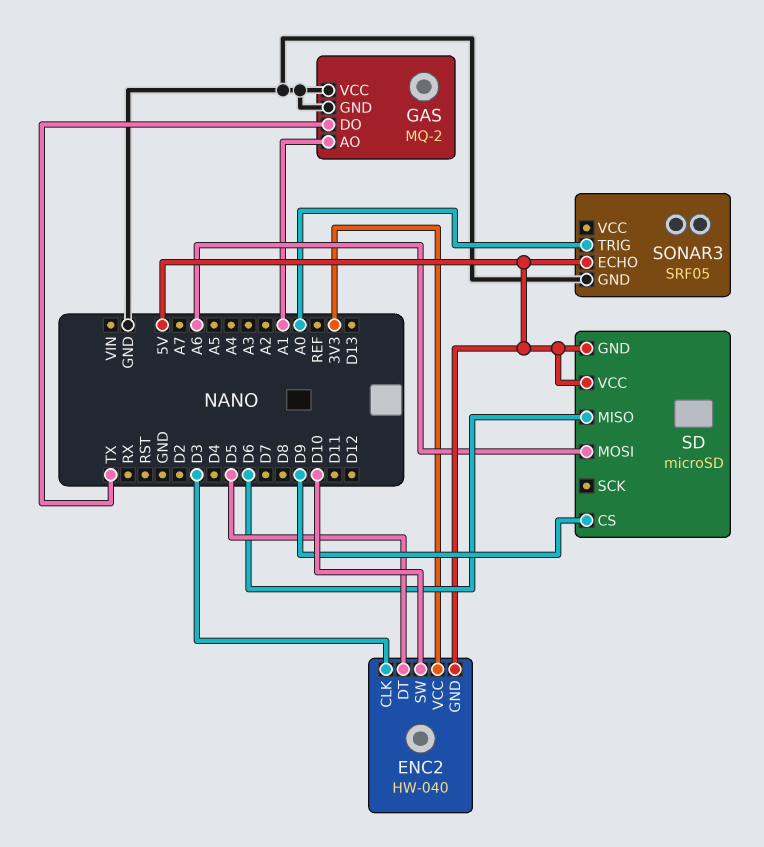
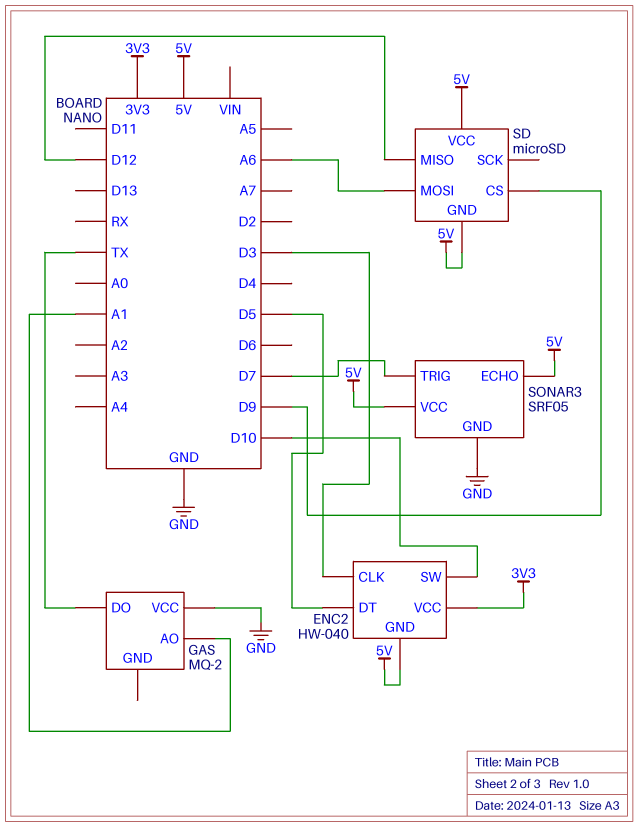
GAS pin GND: GND -> none
SD pin MISO: D6 -> D12
SONAR3 pin TRIG: A0 -> D7
SONAR3 pin VCC: none -> 5V

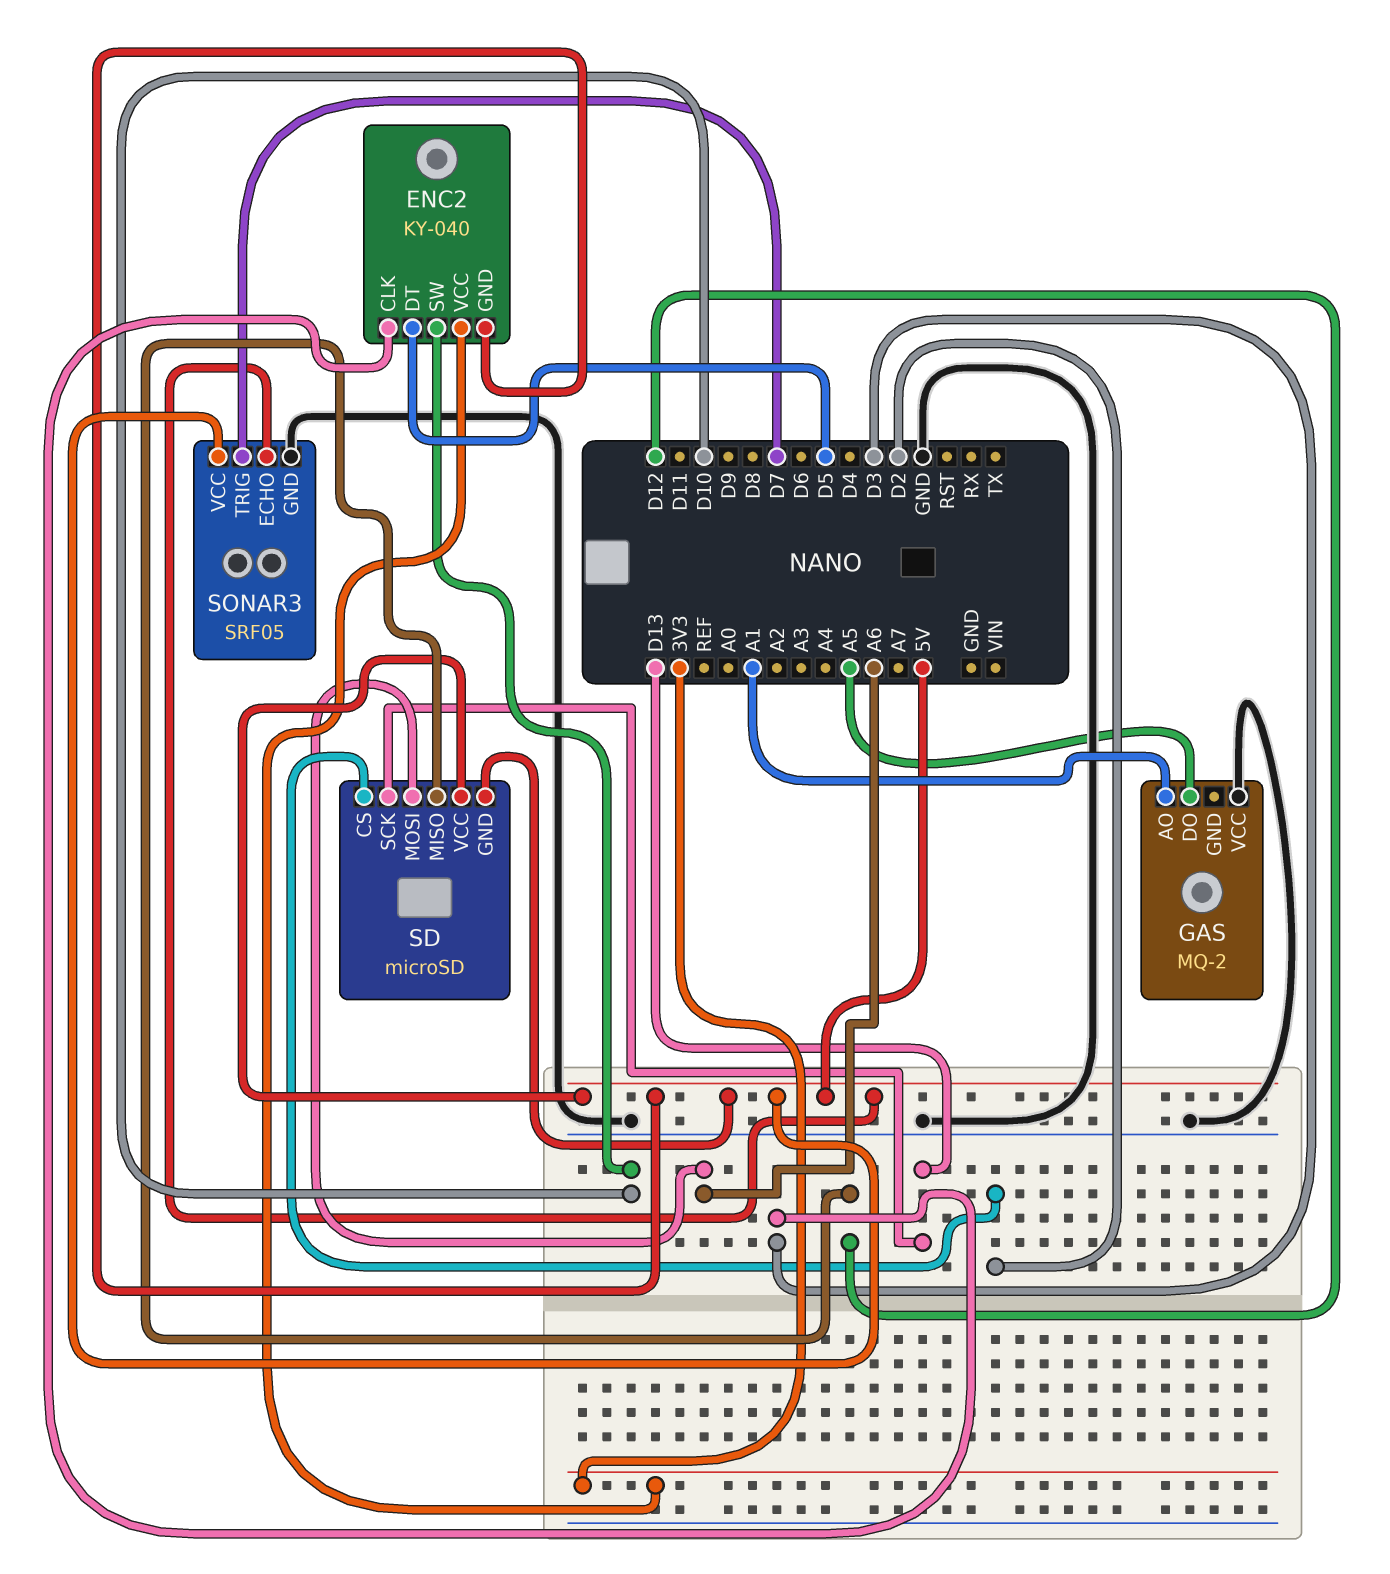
ENC2: HW-040 -> KY-040
GAS pin DO: TX -> A5
SD pin CS: D9 -> D2
SD pin SCK: none -> D13

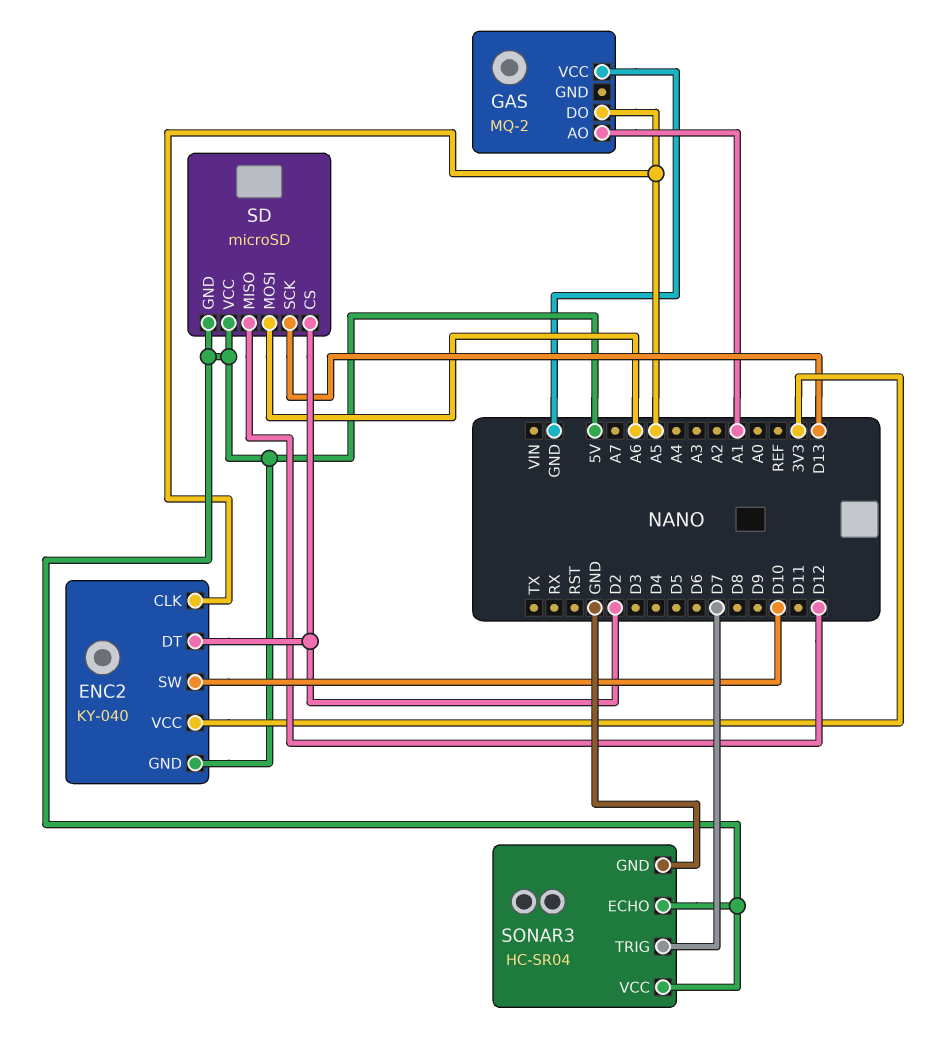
ENC2 pin CLK: D3 -> A5
ENC2 pin DT: D5 -> D2
SONAR3: SRF05 -> HC-SR04

